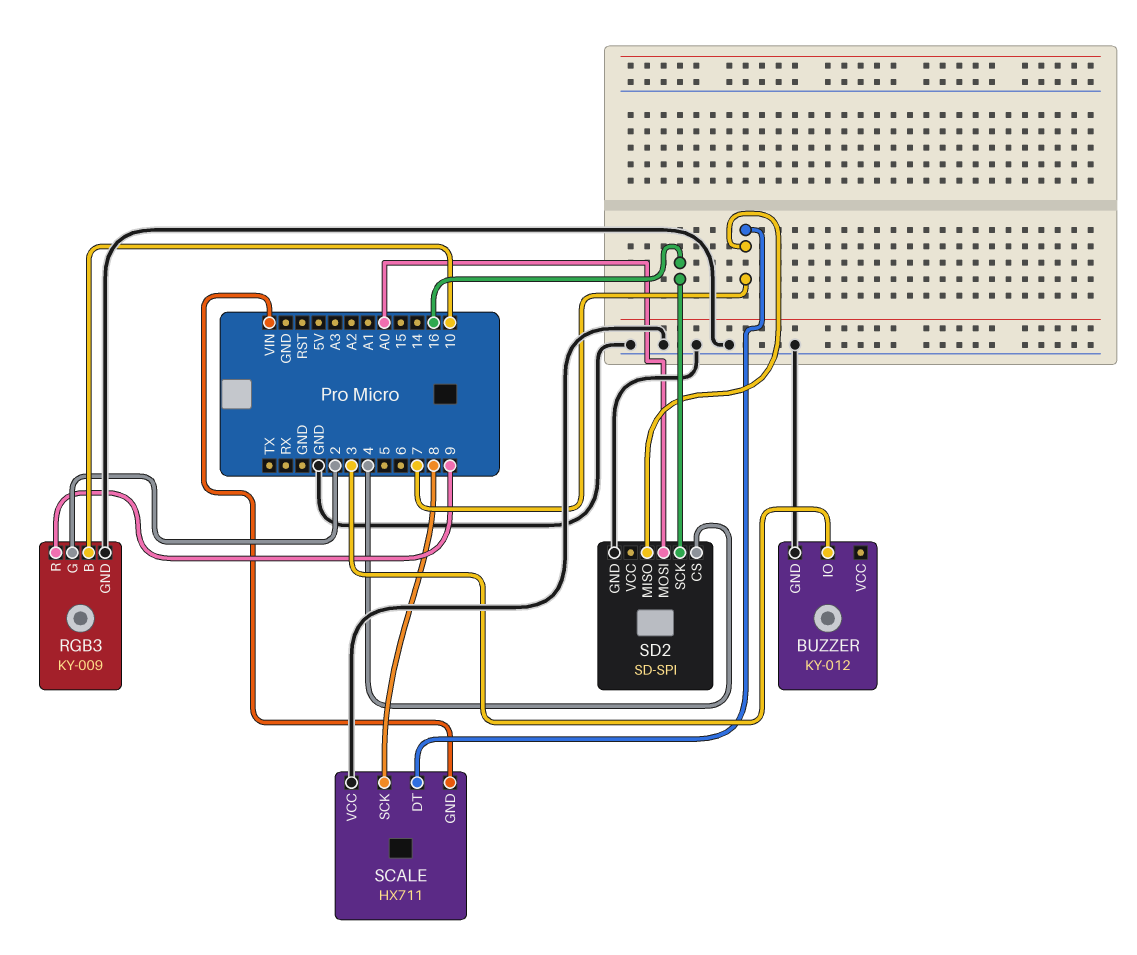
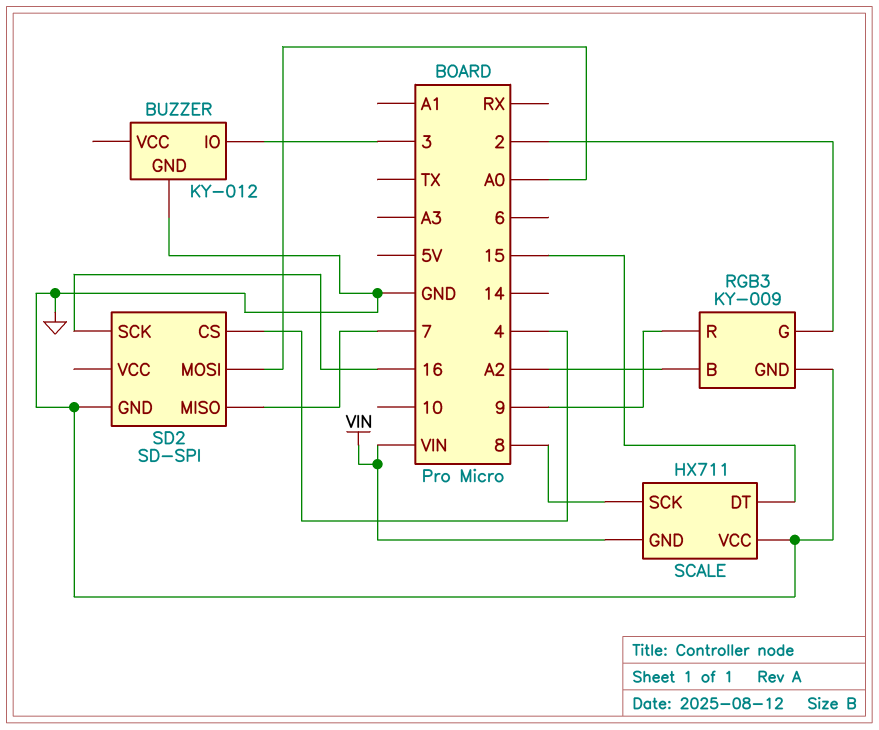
RGB3 pin B: 10 -> A2
SCALE pin DT: 7 -> 15

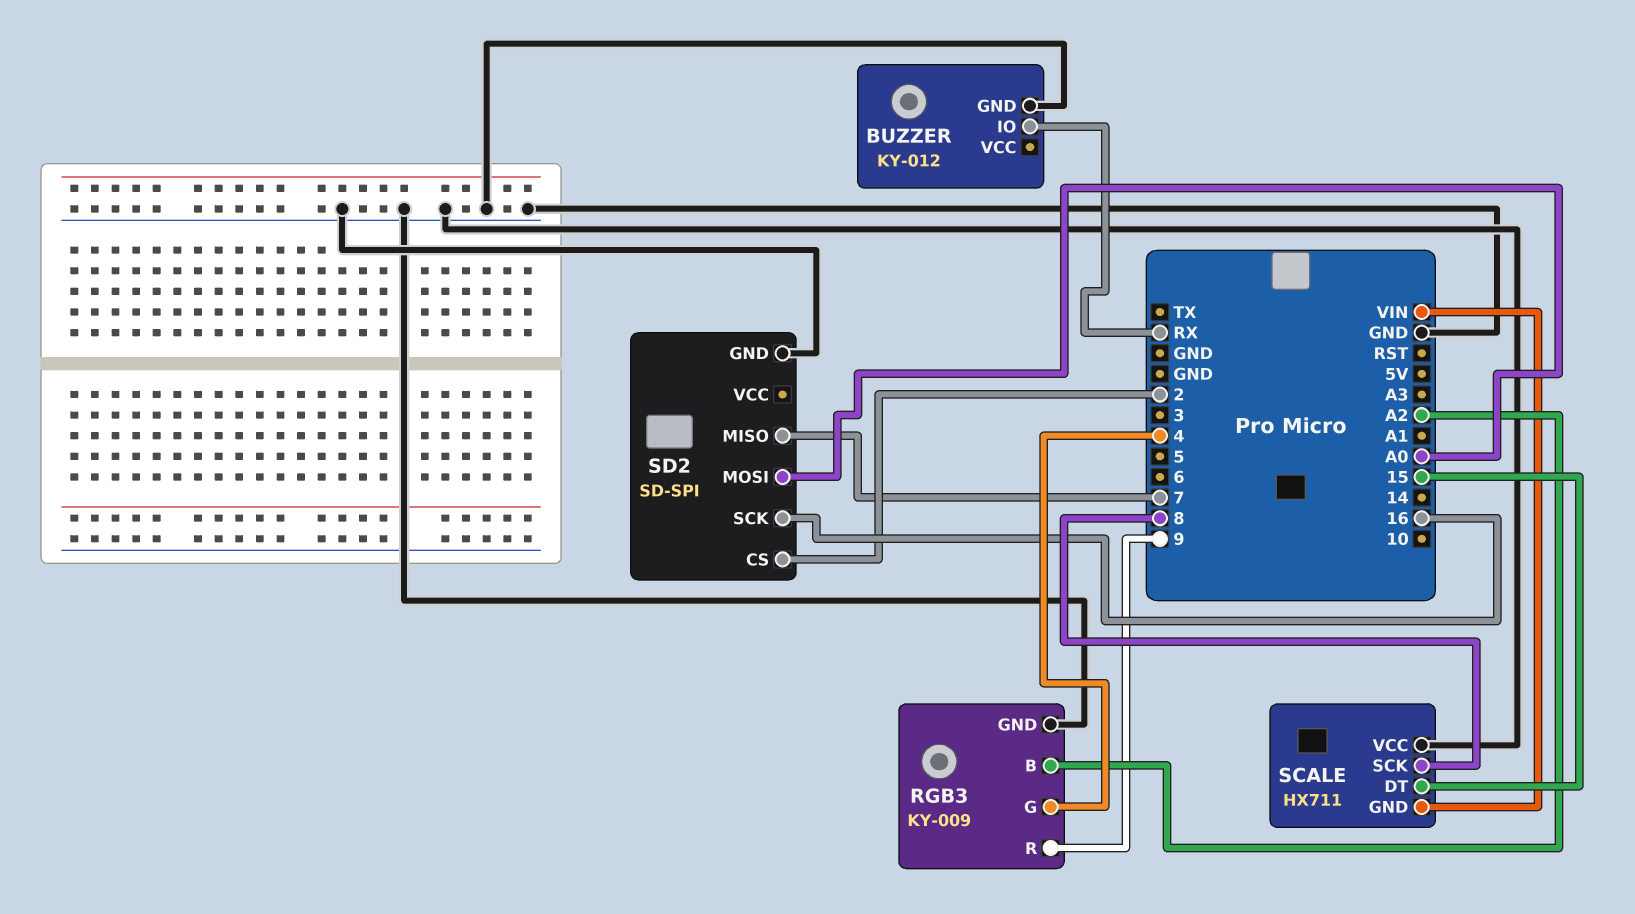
BUZZER pin IO: 3 -> RX
RGB3 pin G: 2 -> 4
SD2 pin CS: 4 -> 2

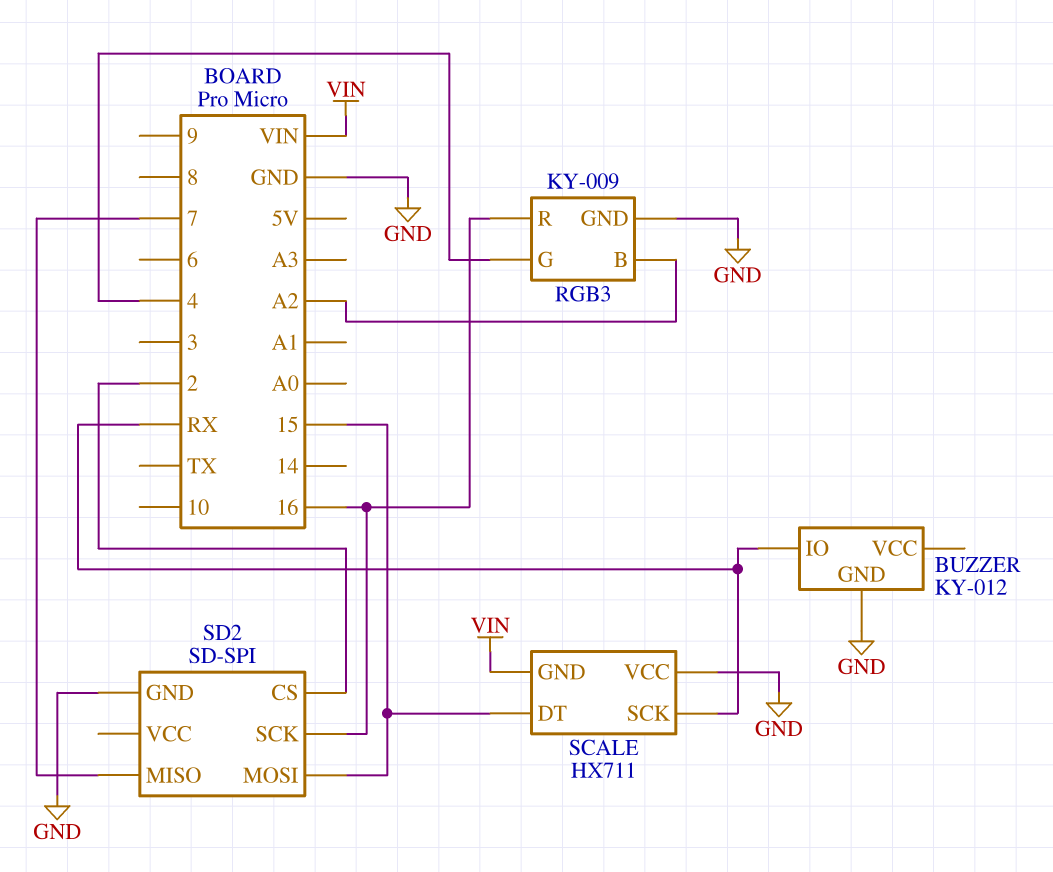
RGB3 pin R: 9 -> 16
SCALE pin SCK: 8 -> RX
SD2 pin MOSI: A0 -> 15

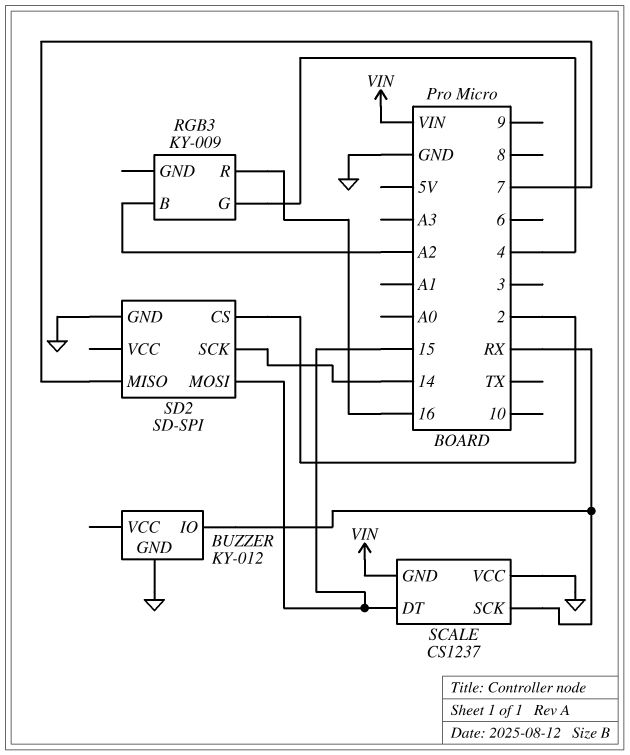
RGB3 pin GND: GND -> none
SCALE: HX711 -> CS1237
SD2 pin SCK: 16 -> 14

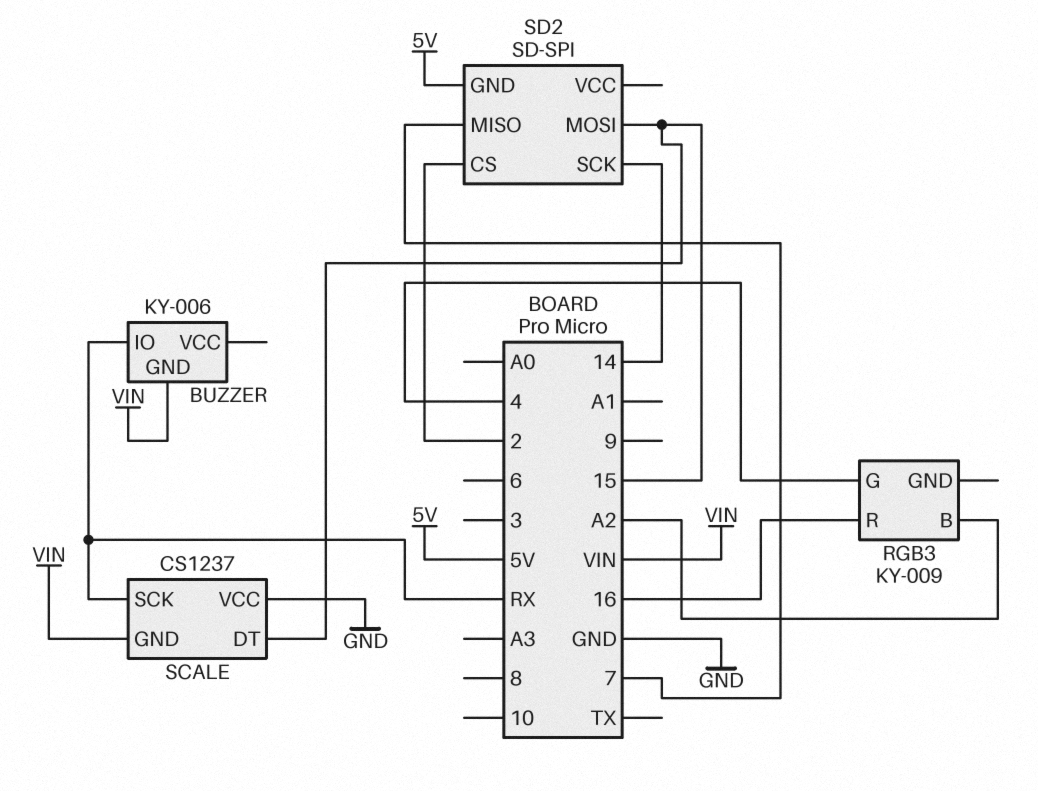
BUZZER: KY-012 -> KY-006
BUZZER pin GND: GND -> VIN
SD2 pin GND: GND -> 5V

